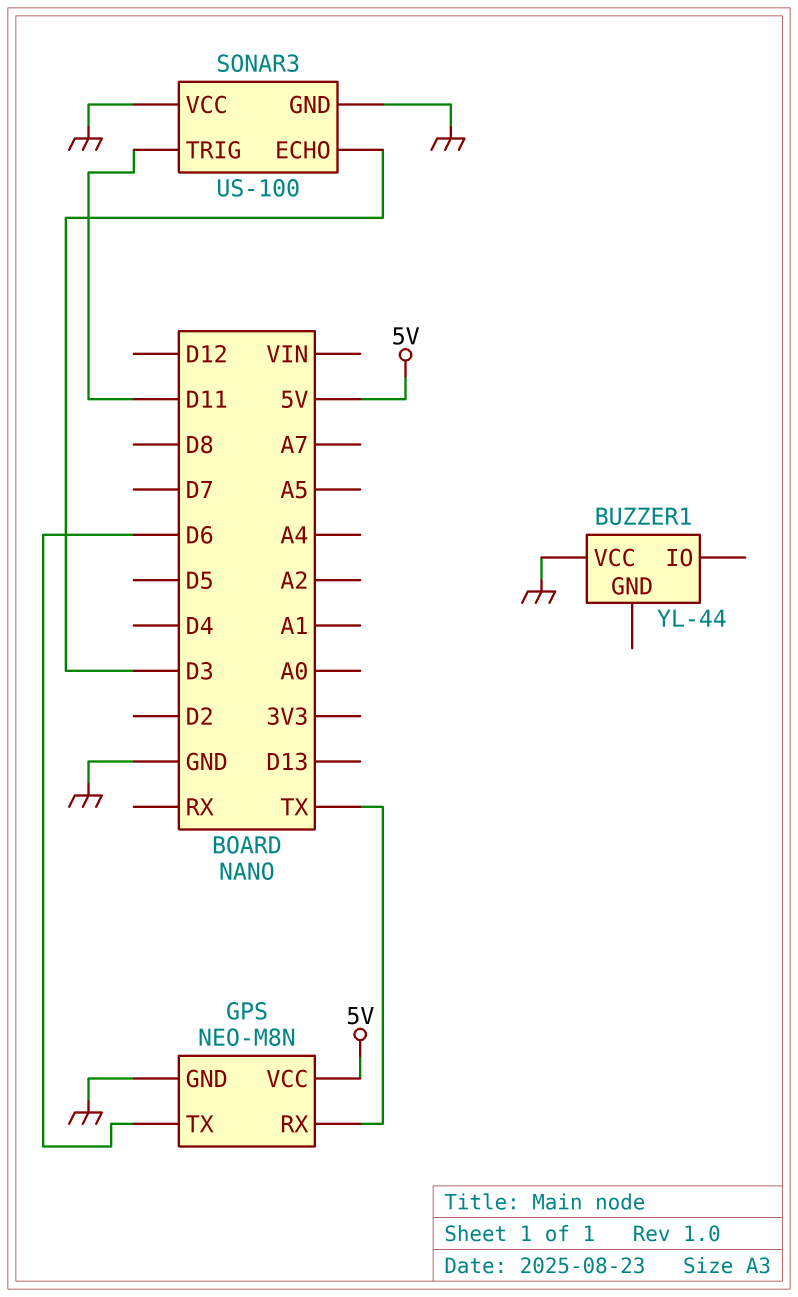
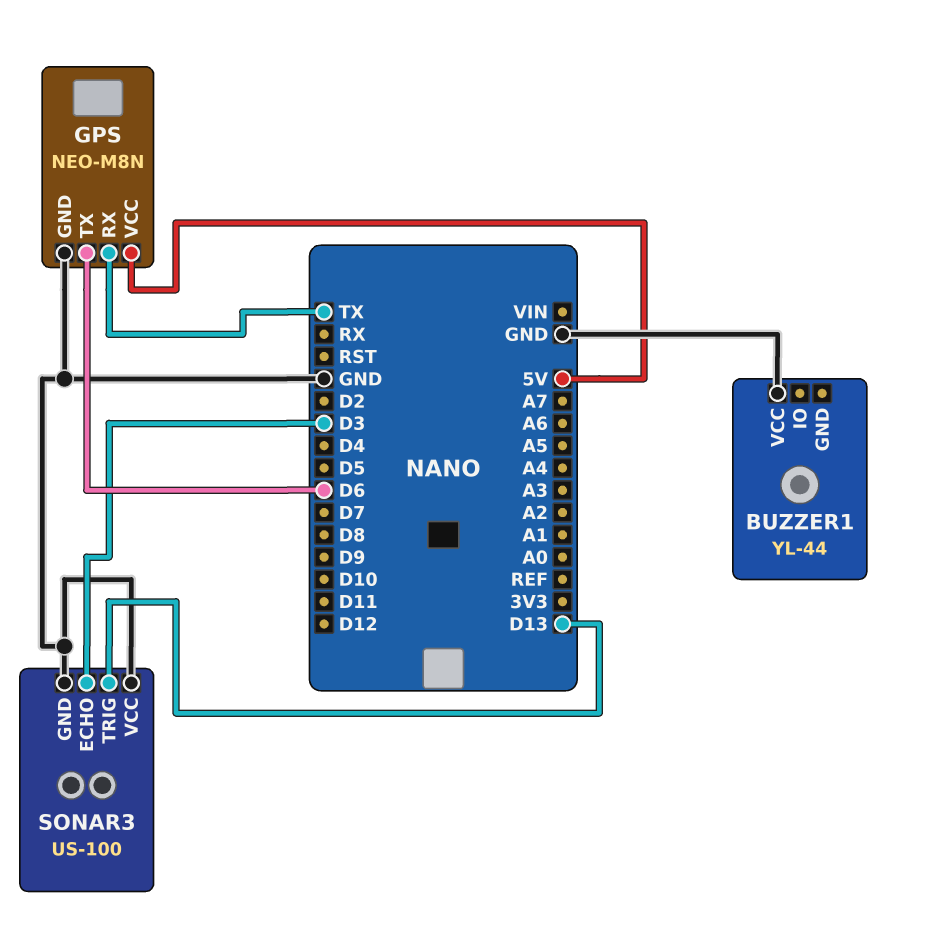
SONAR3 pin TRIG: D11 -> D13

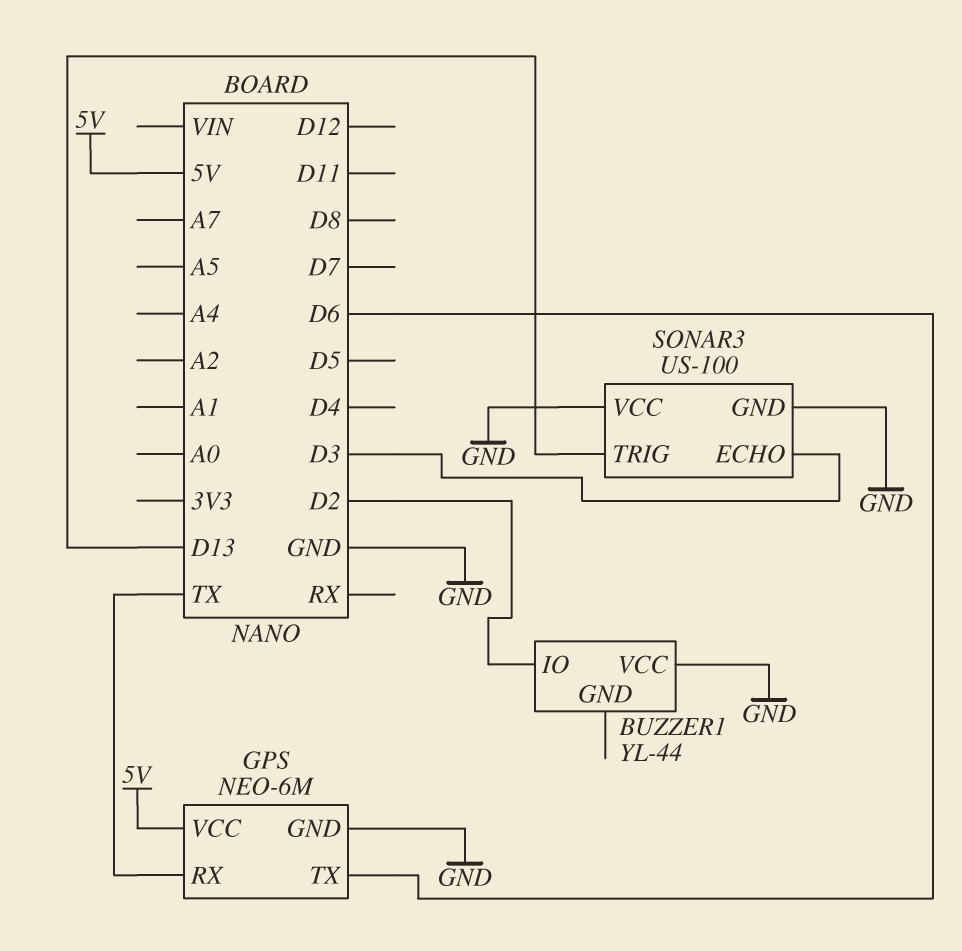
BUZZER1 pin IO: none -> D2
GPS: NEO-M8N -> NEO-6M

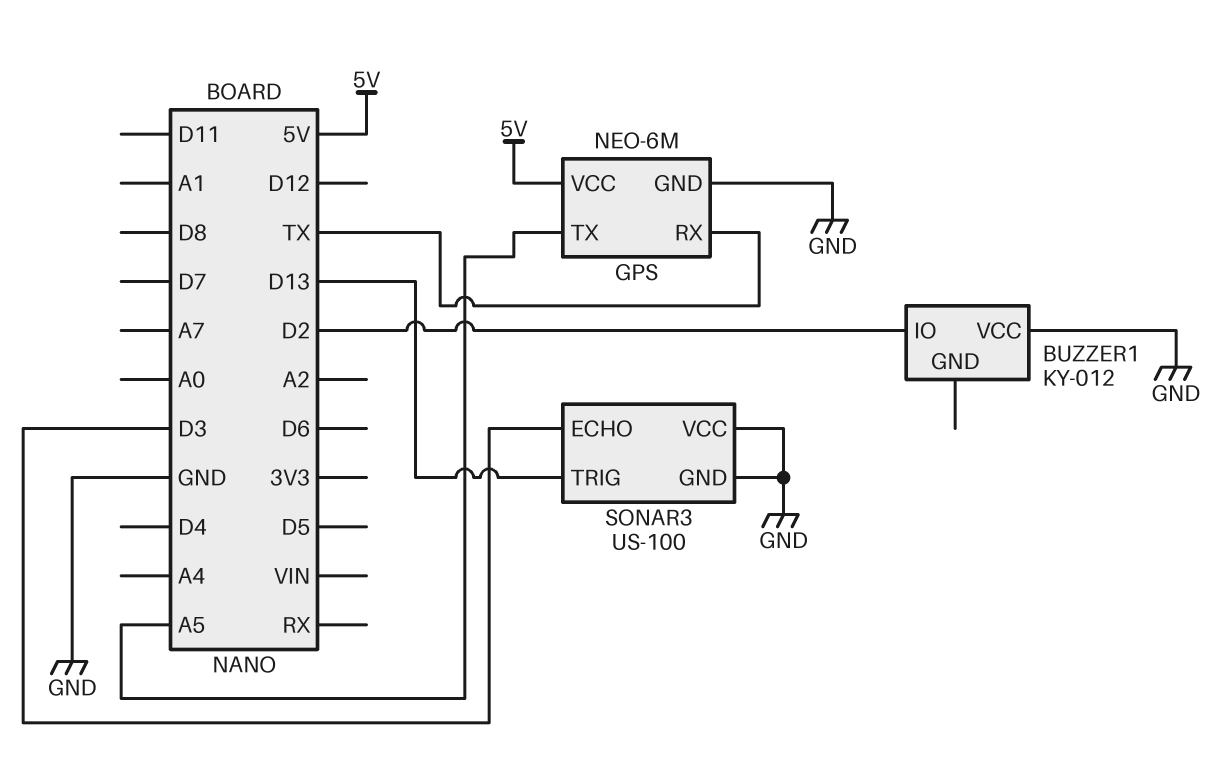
BUZZER1: YL-44 -> KY-012
GPS pin TX: D6 -> A5

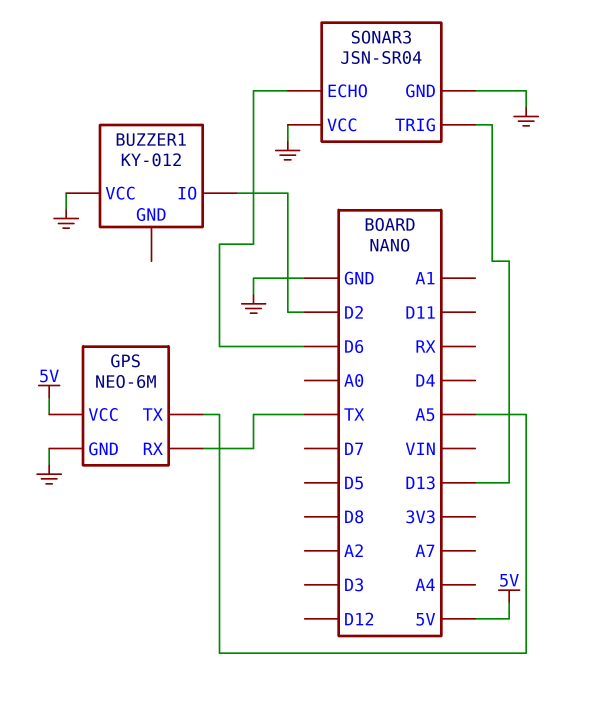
SONAR3: US-100 -> JSN-SR04
SONAR3 pin ECHO: D3 -> D6

